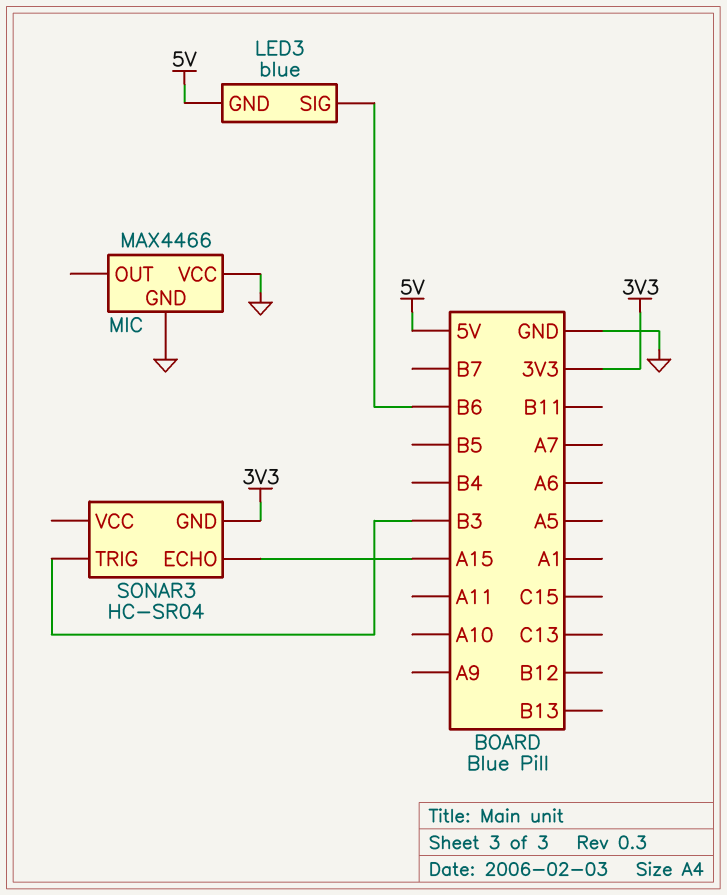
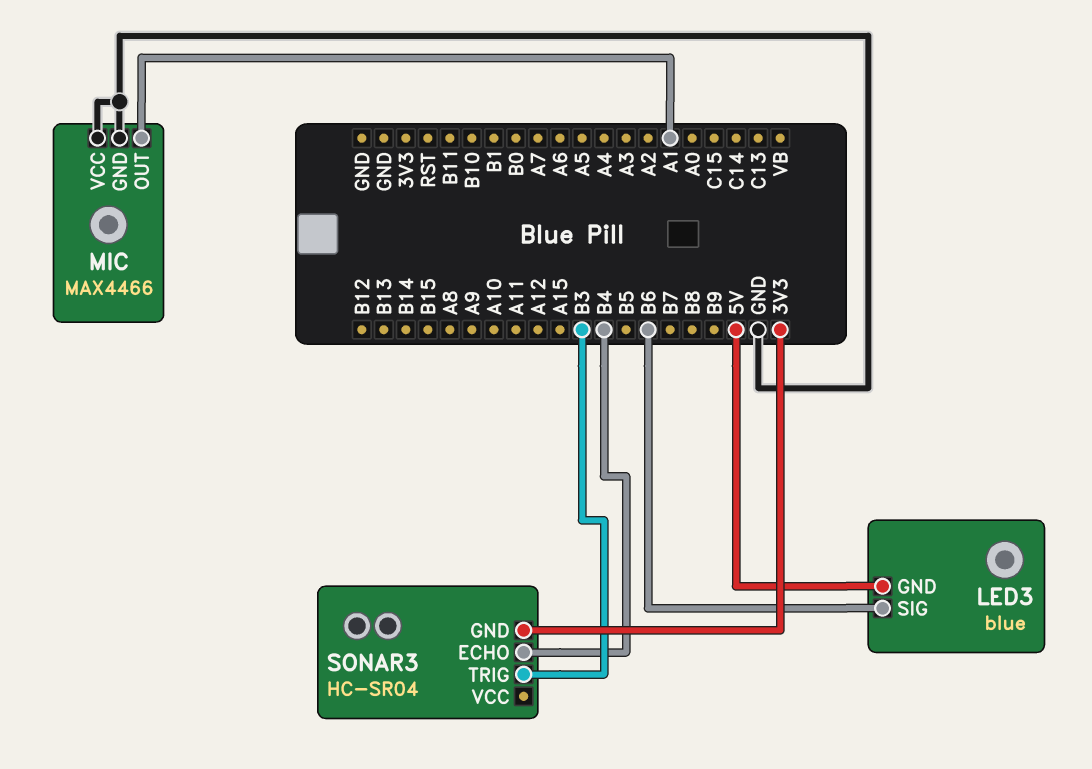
MIC pin OUT: none -> A1
SONAR3 pin ECHO: A15 -> B4

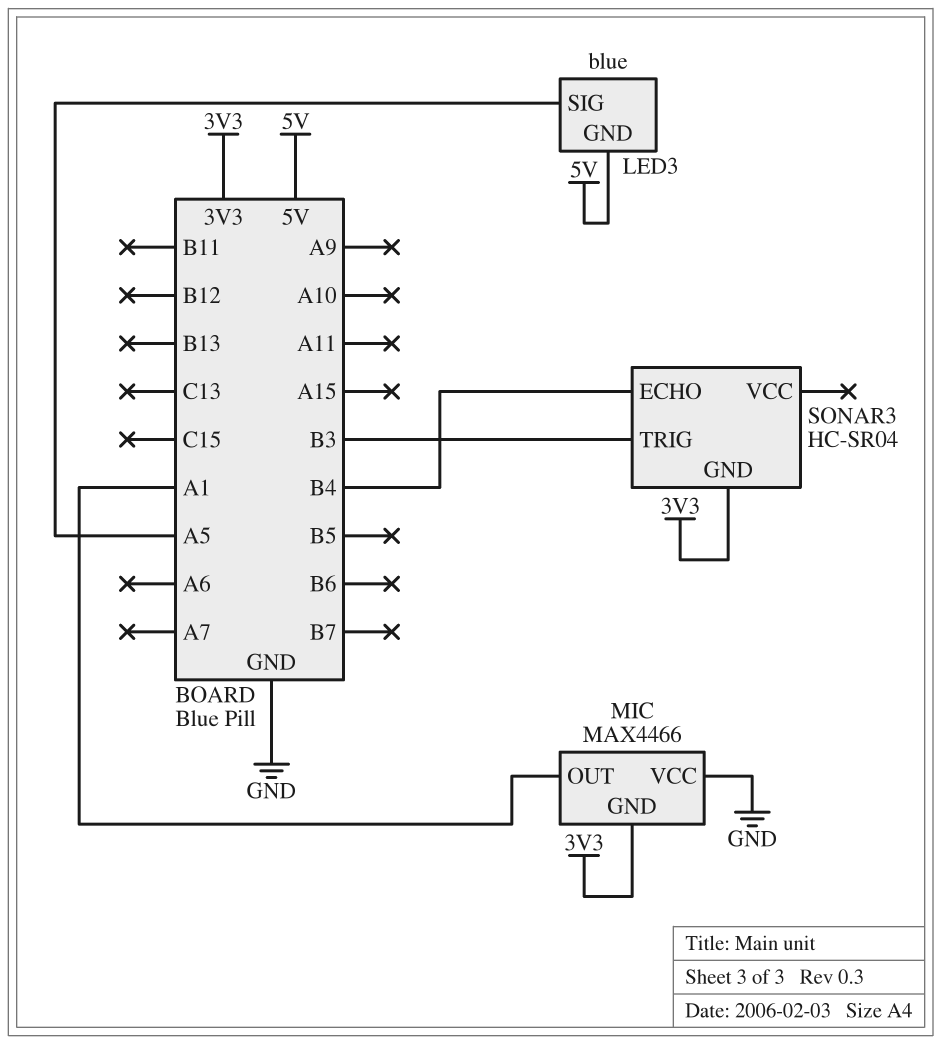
LED3 pin SIG: B6 -> A5
MIC pin GND: GND -> 3V3

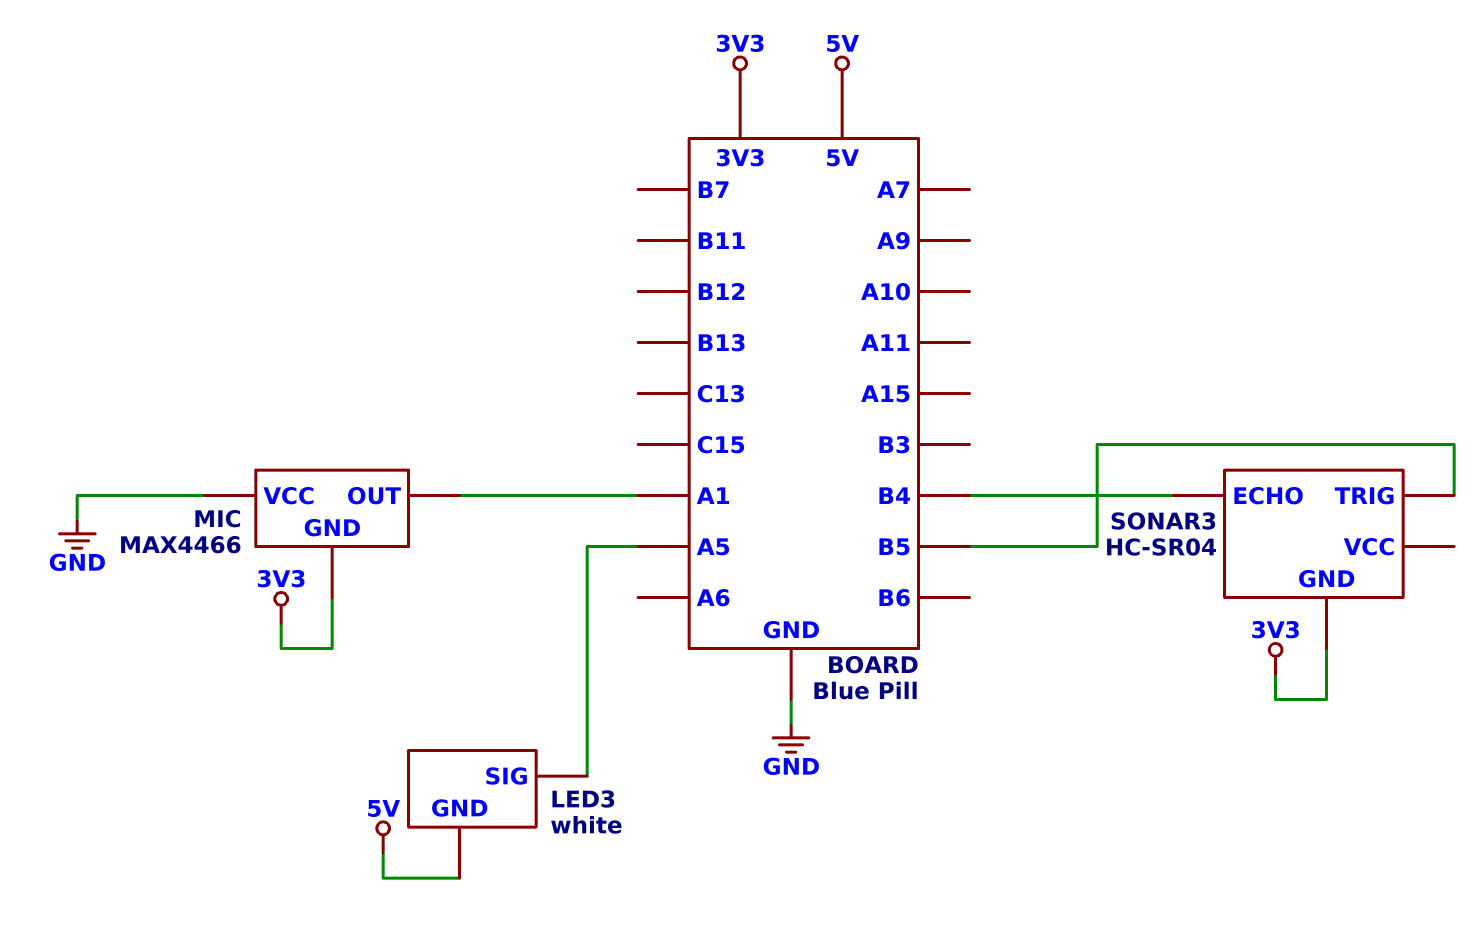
LED3: blue -> white
SONAR3 pin TRIG: B3 -> B5

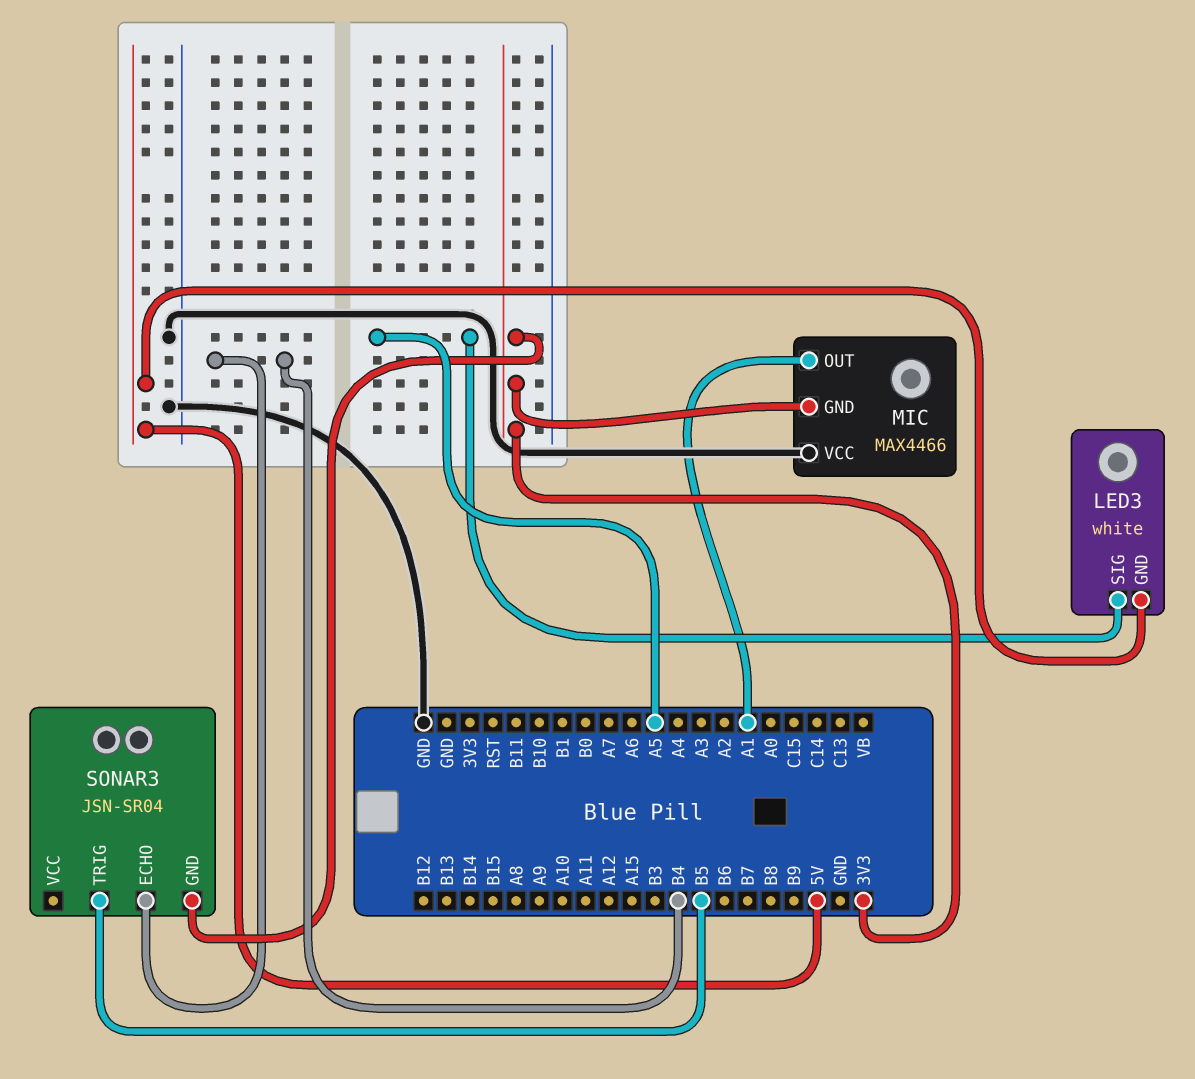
SONAR3: HC-SR04 -> JSN-SR04

